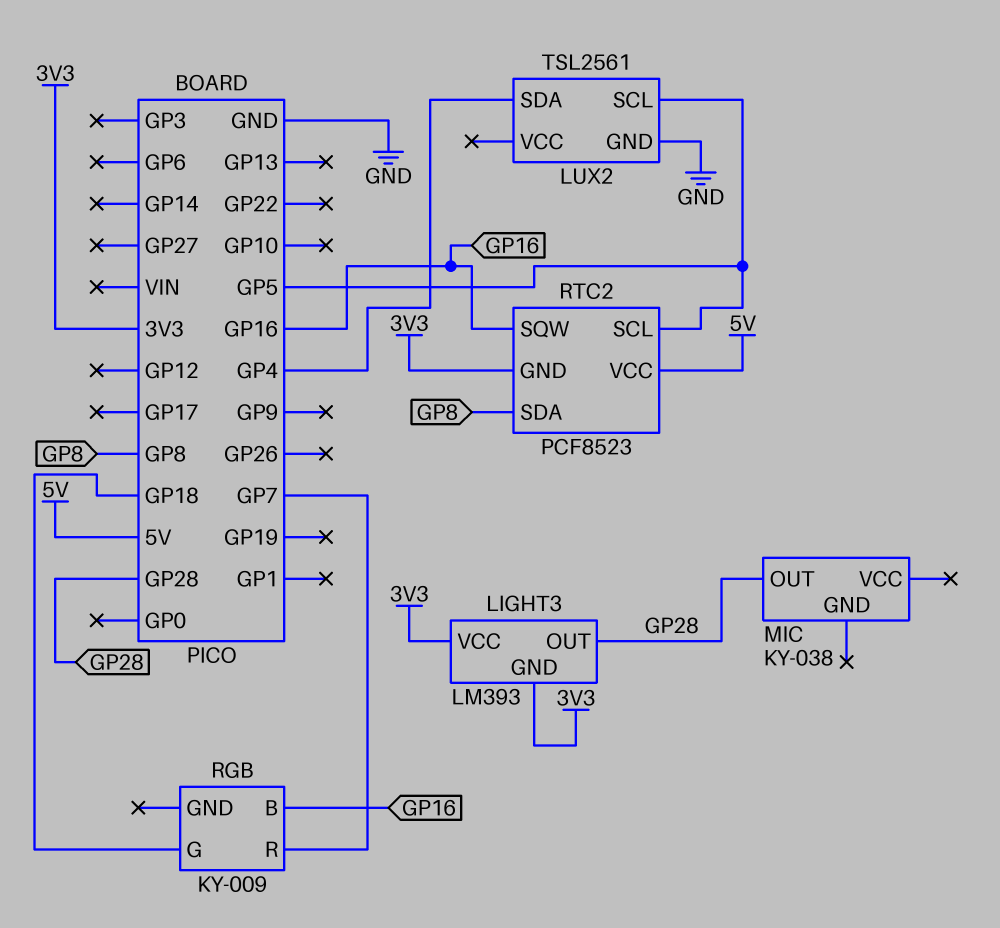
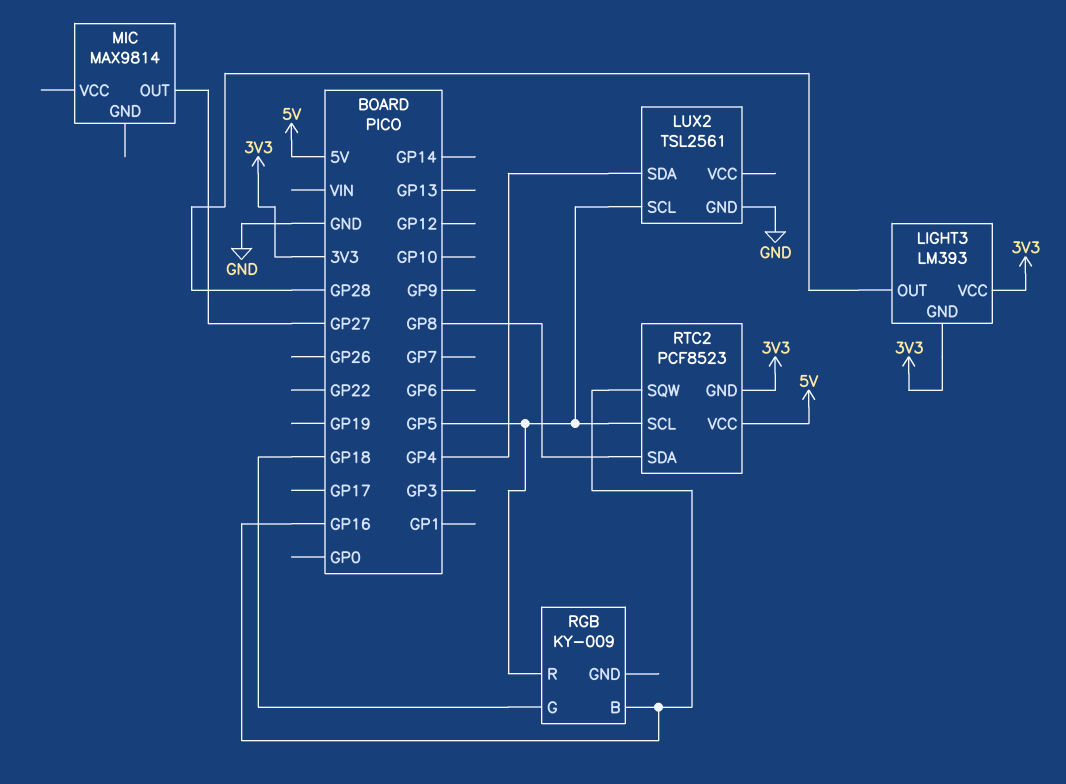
MIC: KY-038 -> MAX9814
MIC pin OUT: GP28 -> GP27
RGB pin R: GP7 -> GP5

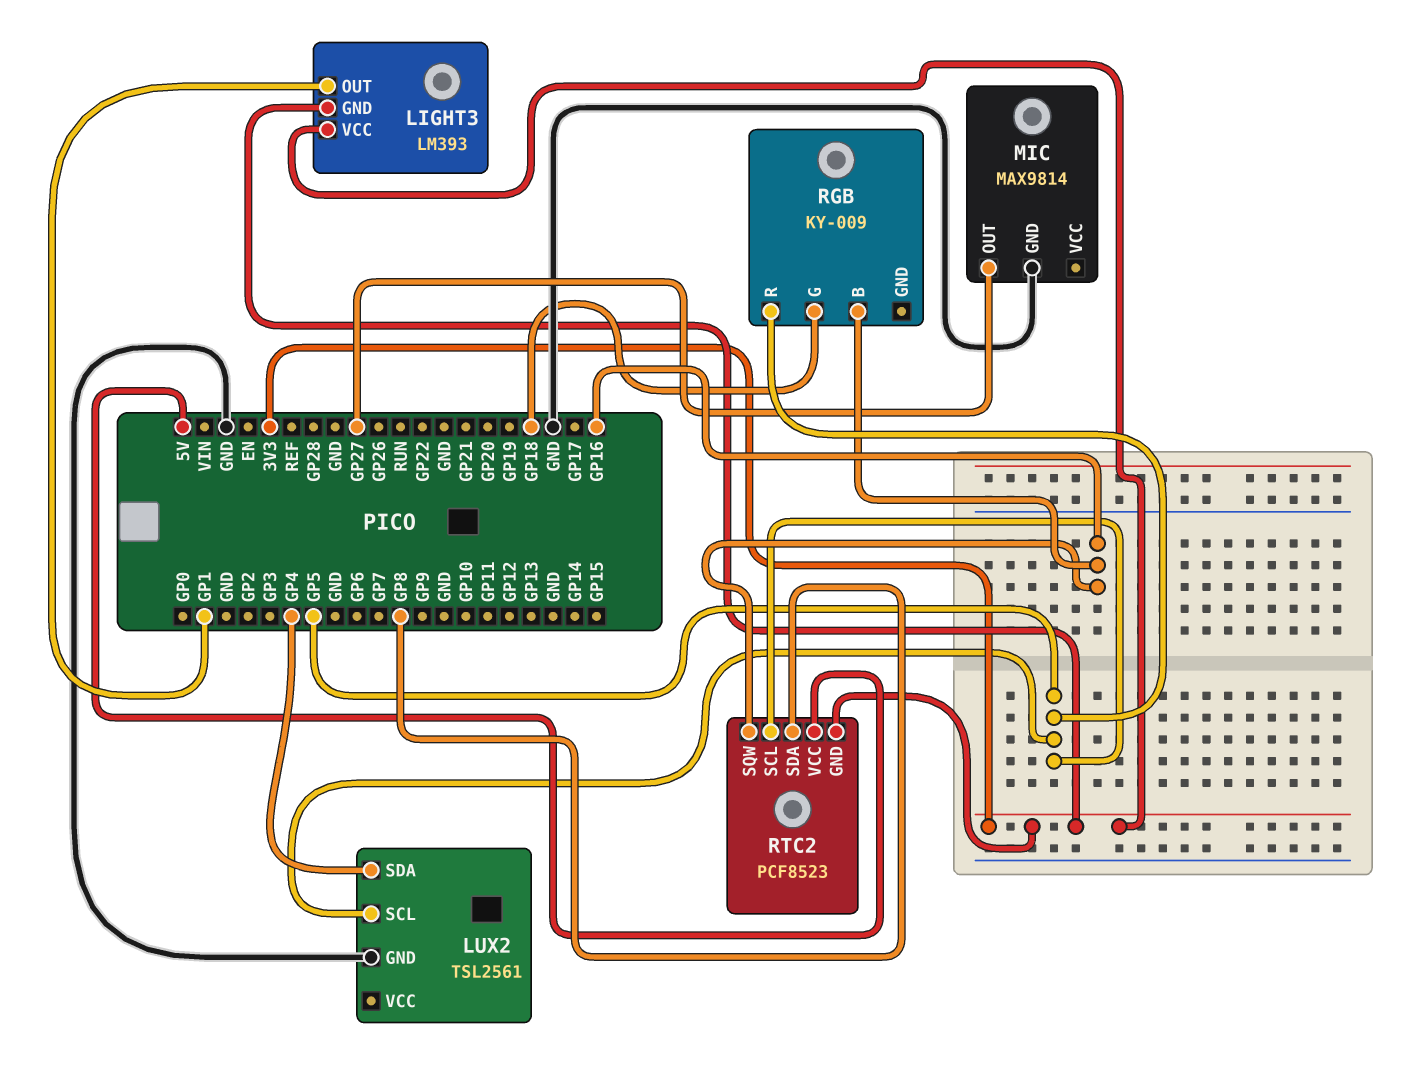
LIGHT3 pin OUT: GP28 -> GP1
MIC pin GND: none -> GND

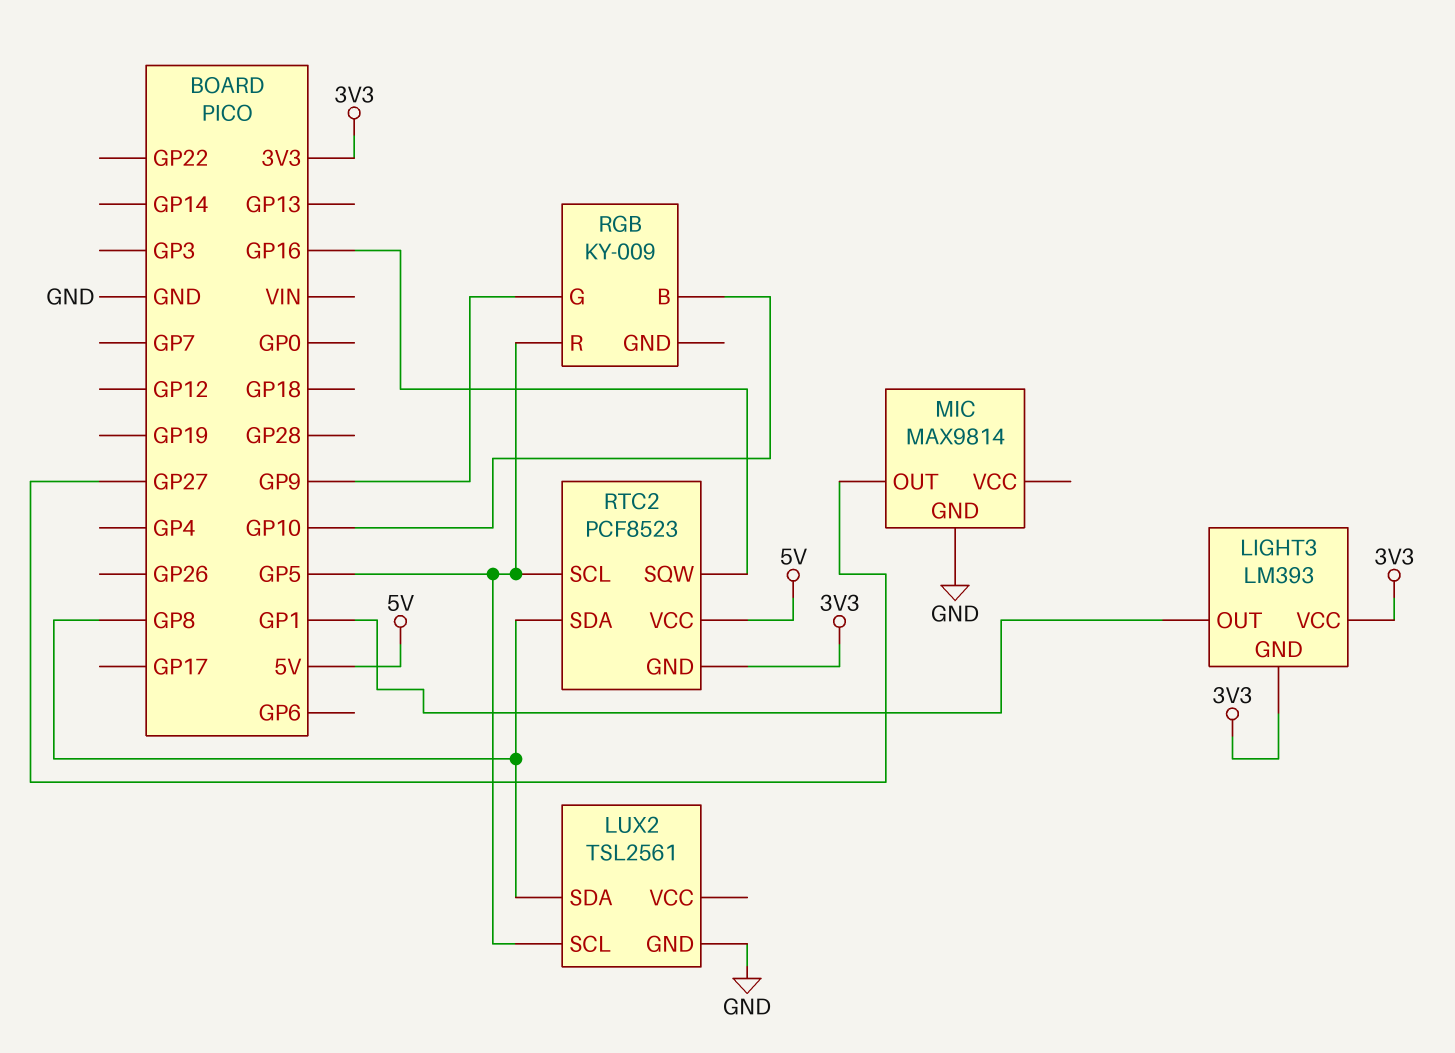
LUX2 pin SDA: GP4 -> GP8
RGB pin B: GP16 -> GP10
RGB pin G: GP18 -> GP9

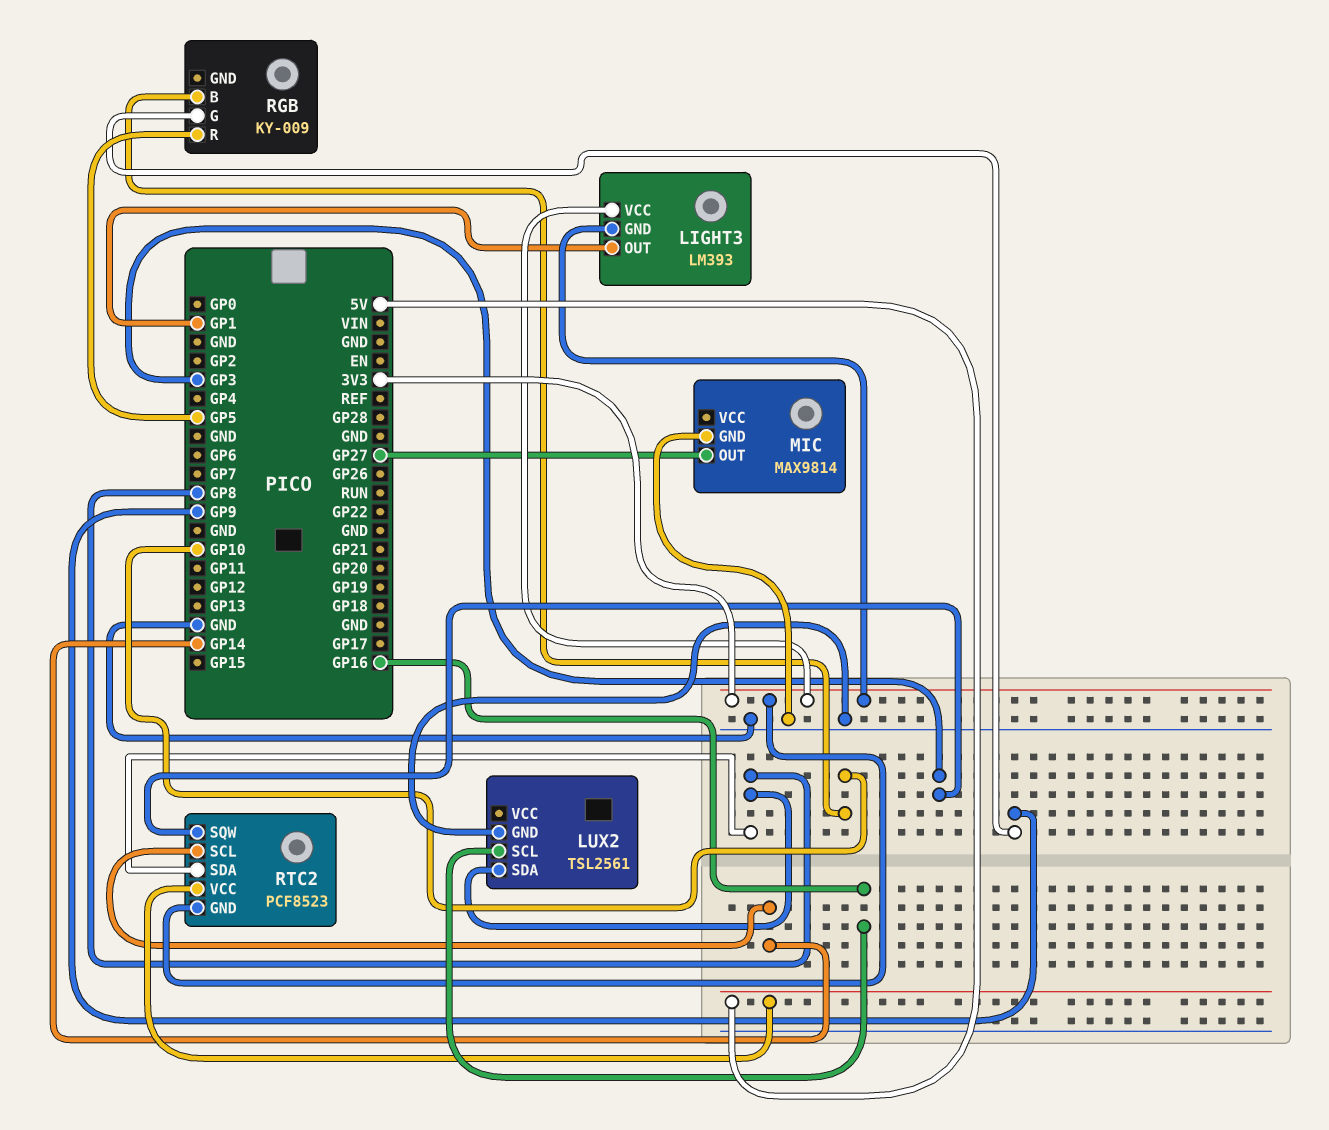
LUX2 pin SCL: GP5 -> GP16
RTC2 pin SCL: GP5 -> GP14
RTC2 pin SQW: GP16 -> GP3

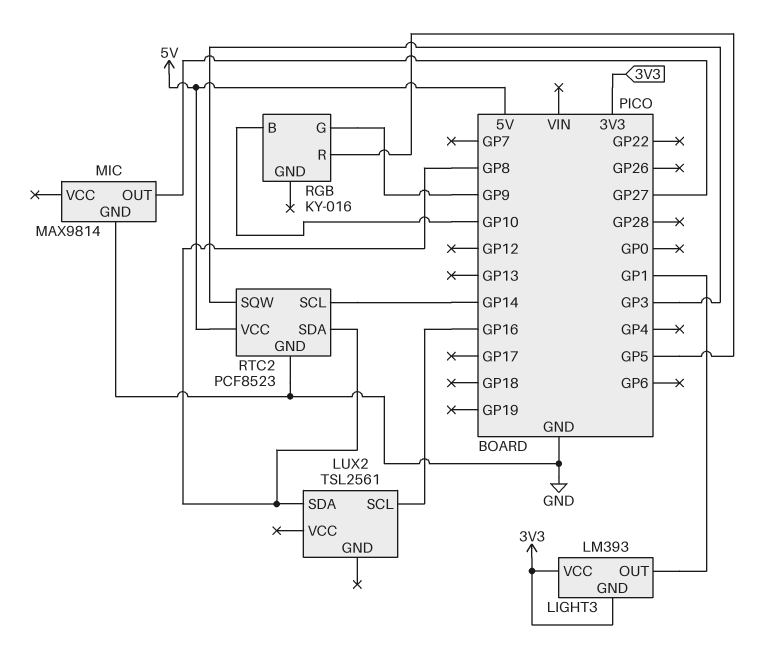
LUX2 pin GND: GND -> none
RGB: KY-009 -> KY-016
RTC2 pin GND: 3V3 -> GND

